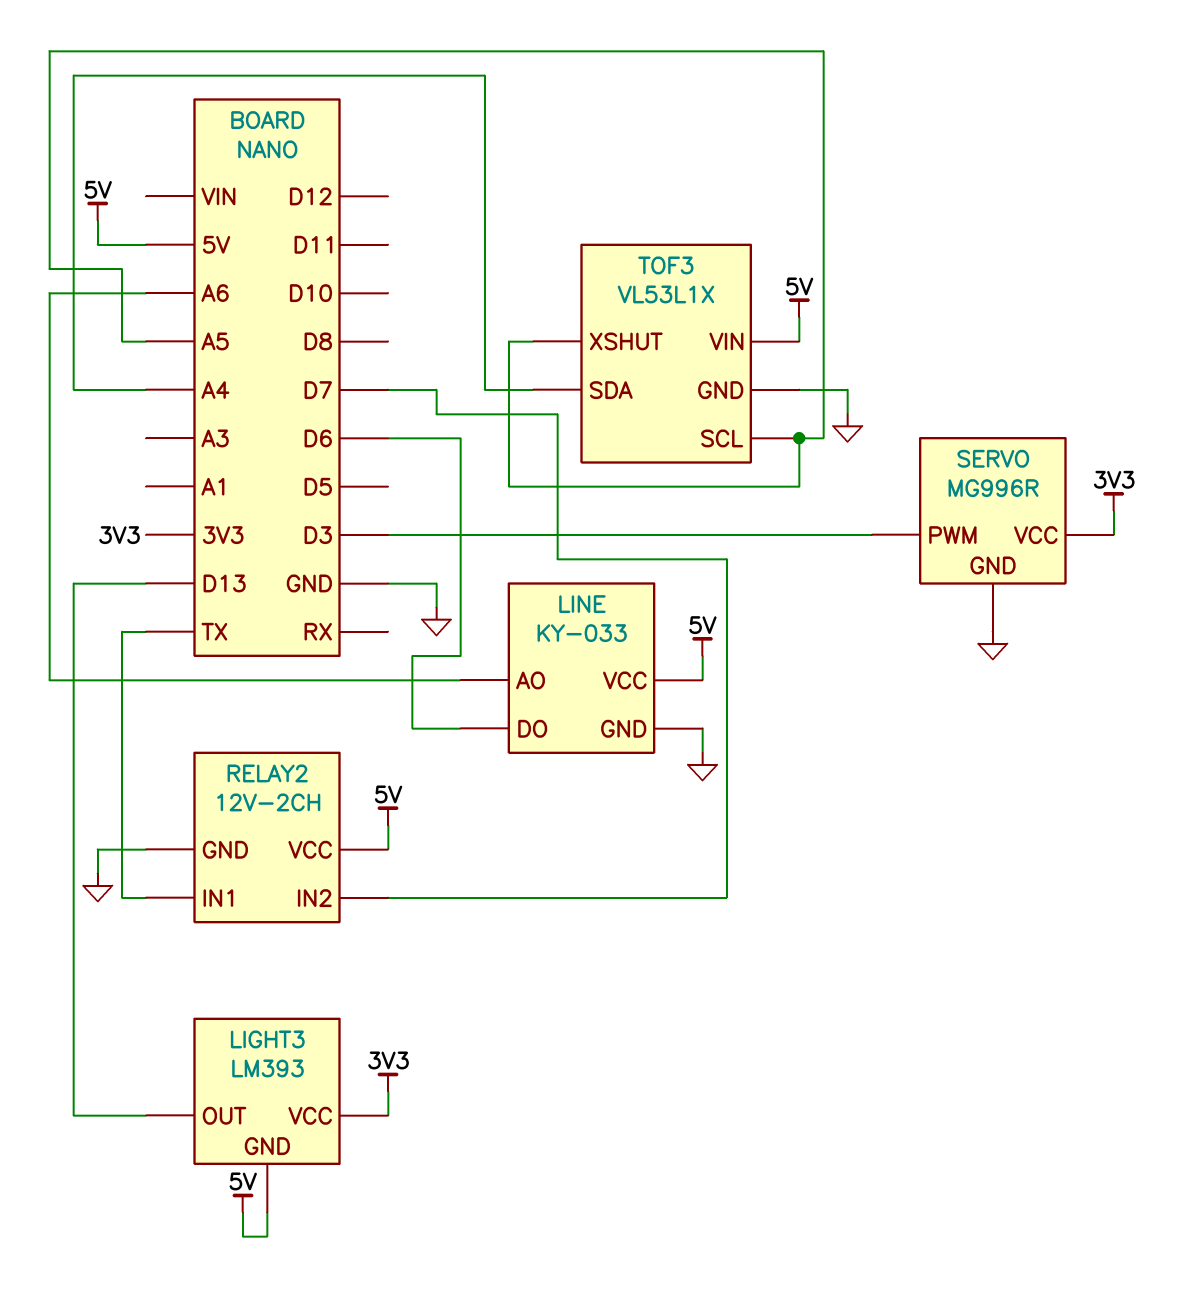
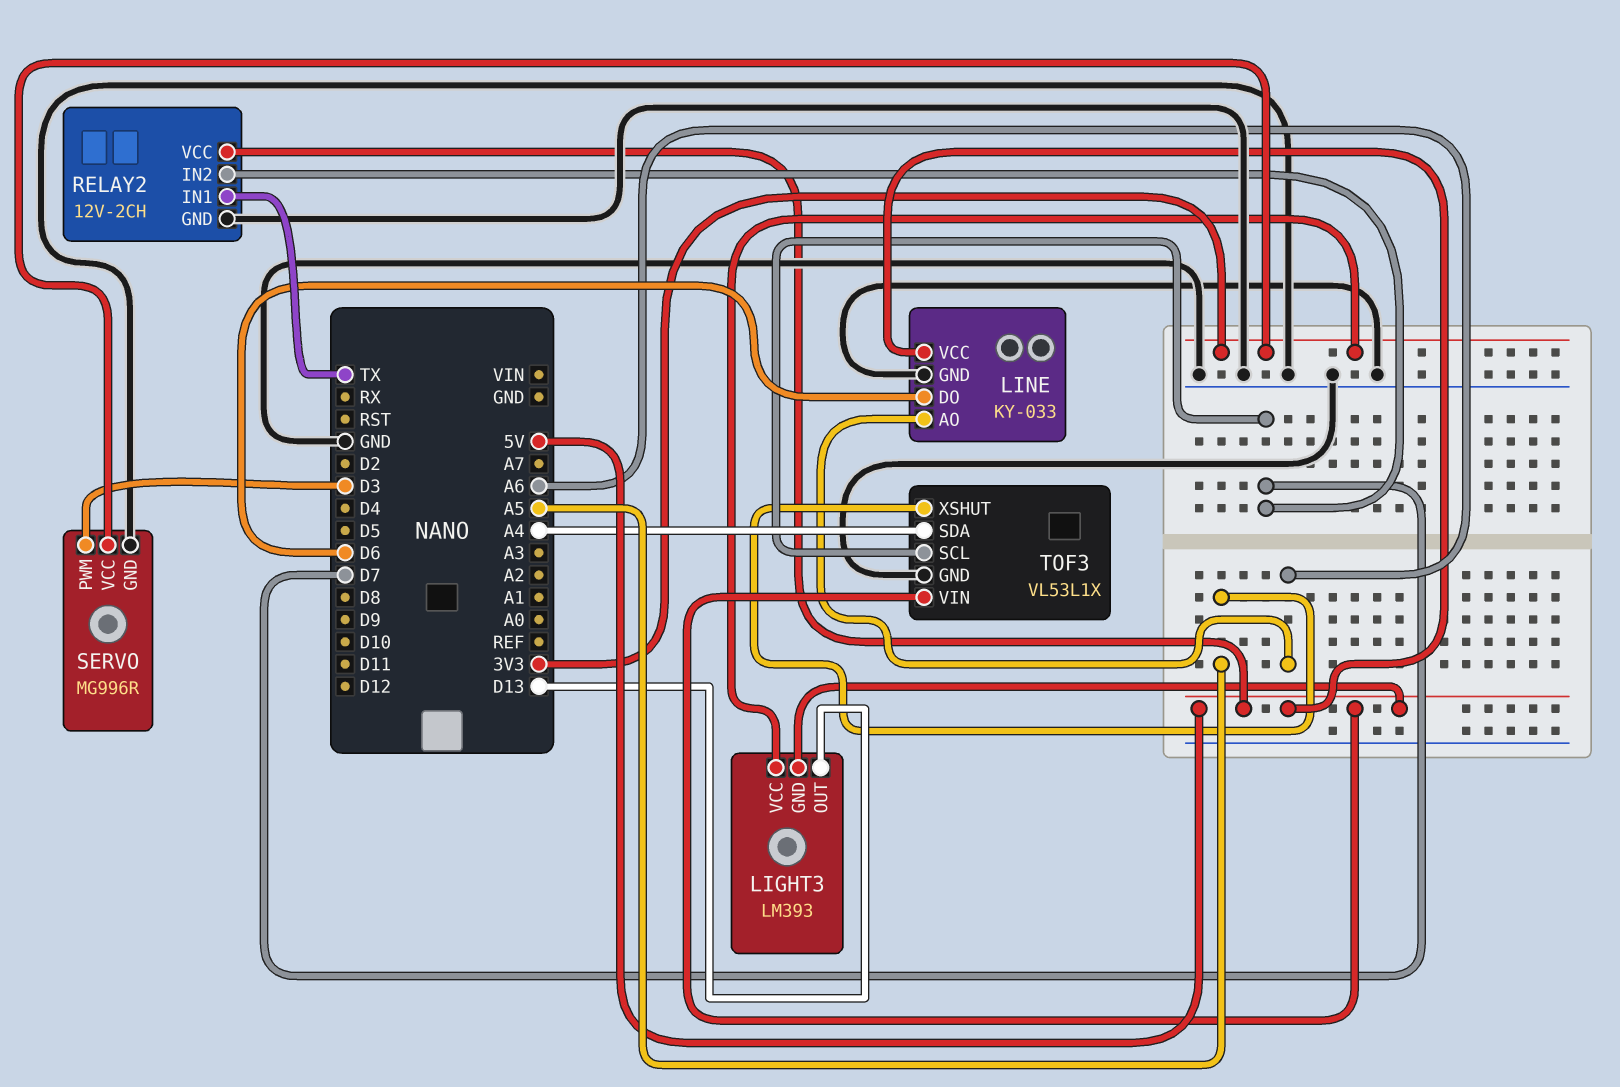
TOF3 pin SCL: A5 -> D7

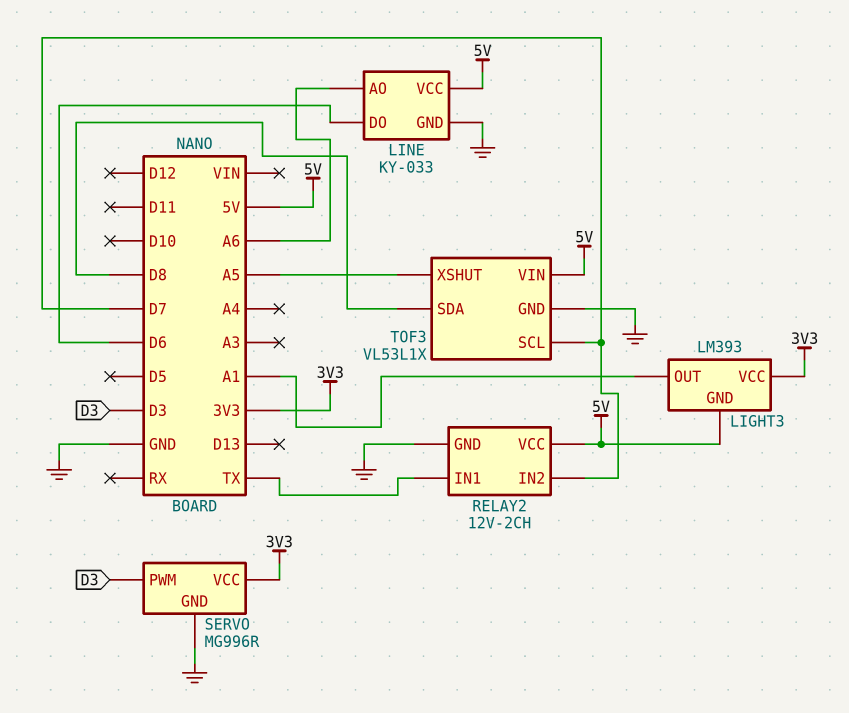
LIGHT3 pin OUT: D13 -> A1
TOF3 pin SDA: A4 -> D8

